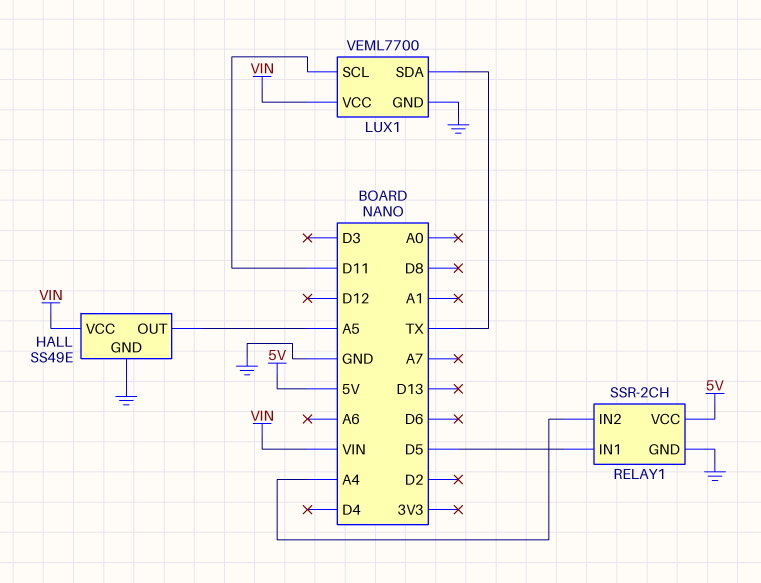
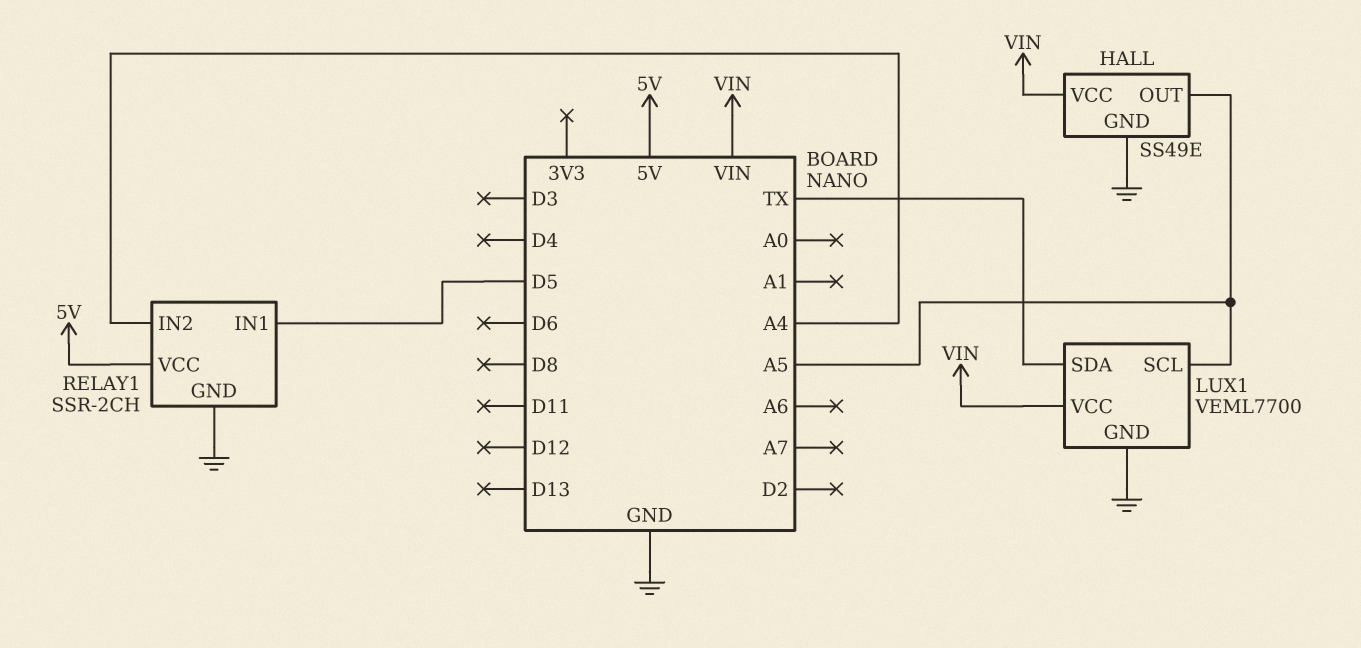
LUX1 pin SCL: D11 -> A5

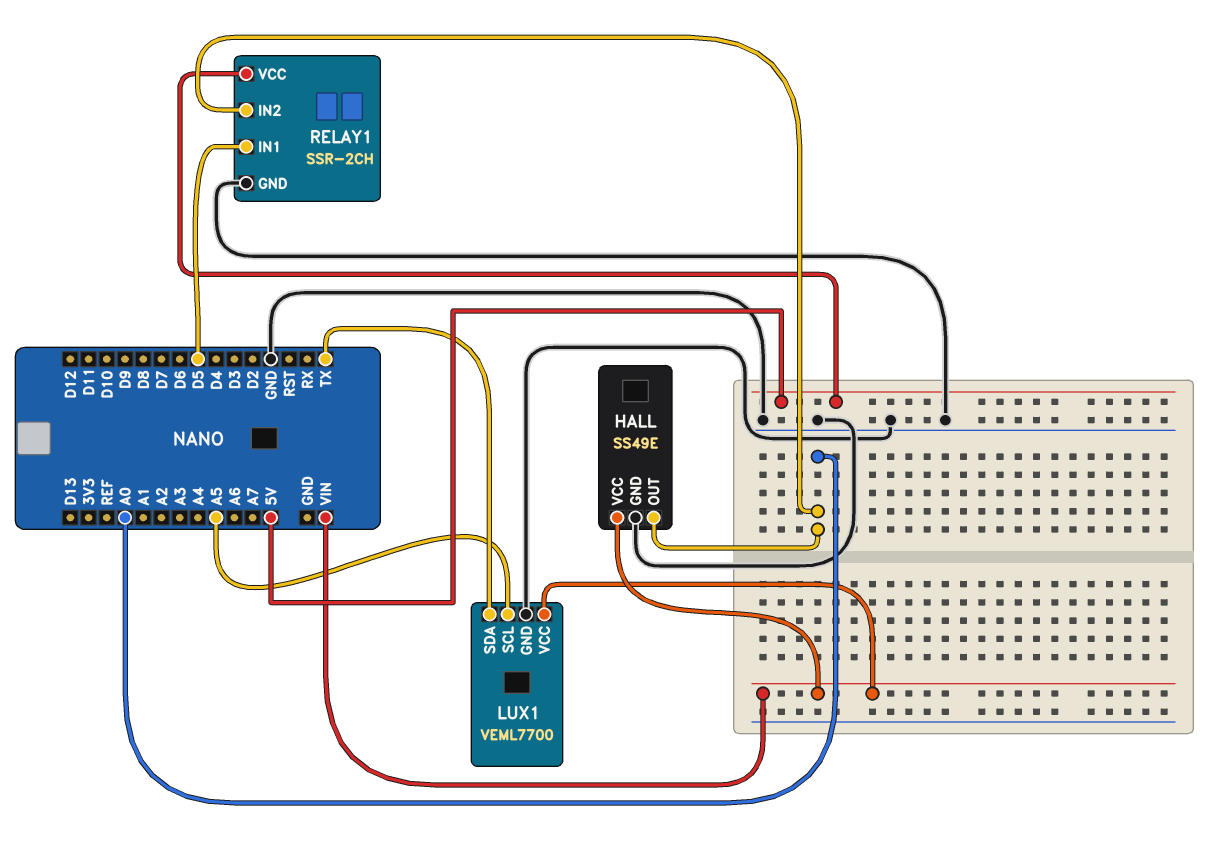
HALL pin OUT: A5 -> A0
RELAY1 pin IN2: A4 -> A0

